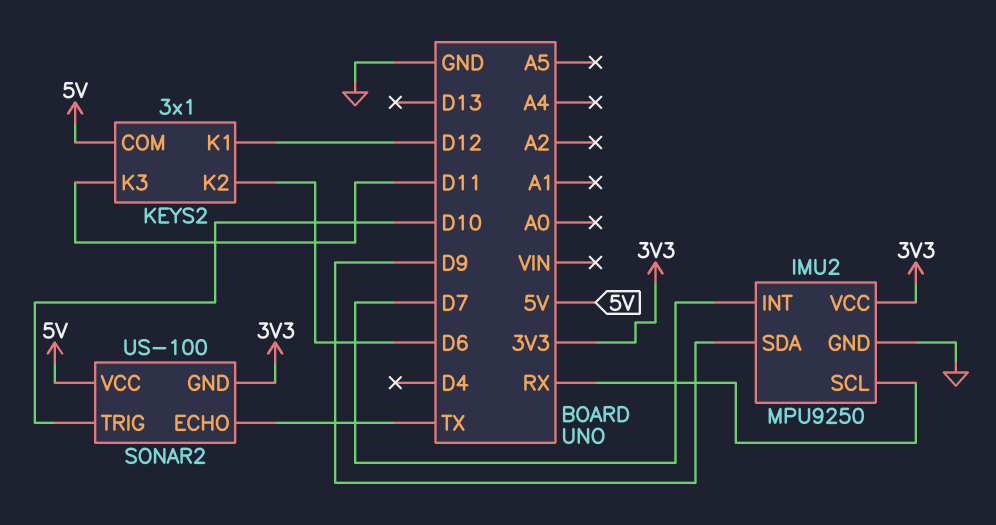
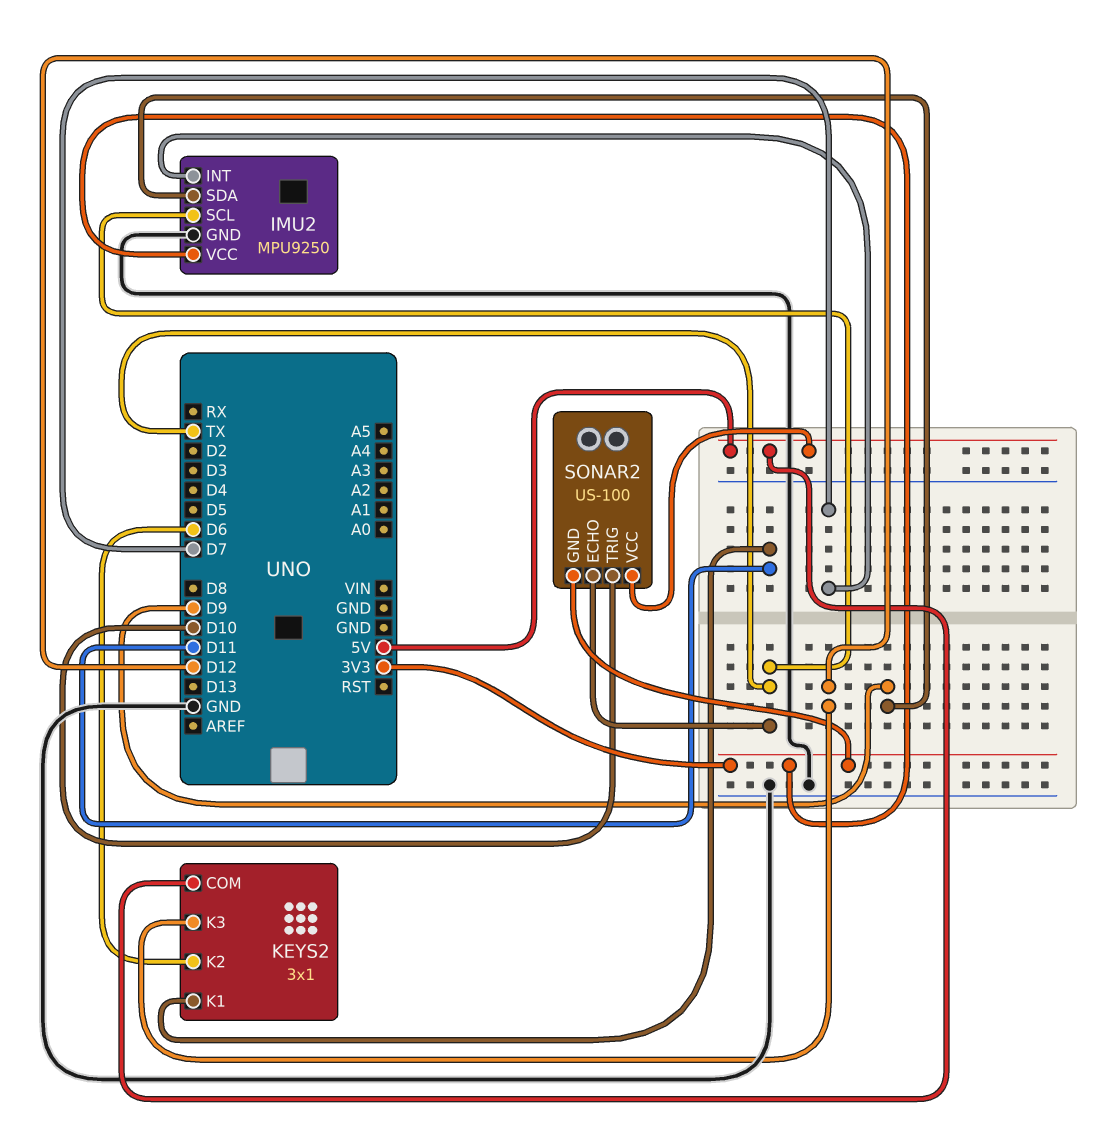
IMU2 pin SCL: RX -> TX
KEYS2 pin K1: D12 -> D11
KEYS2 pin K3: D11 -> D12

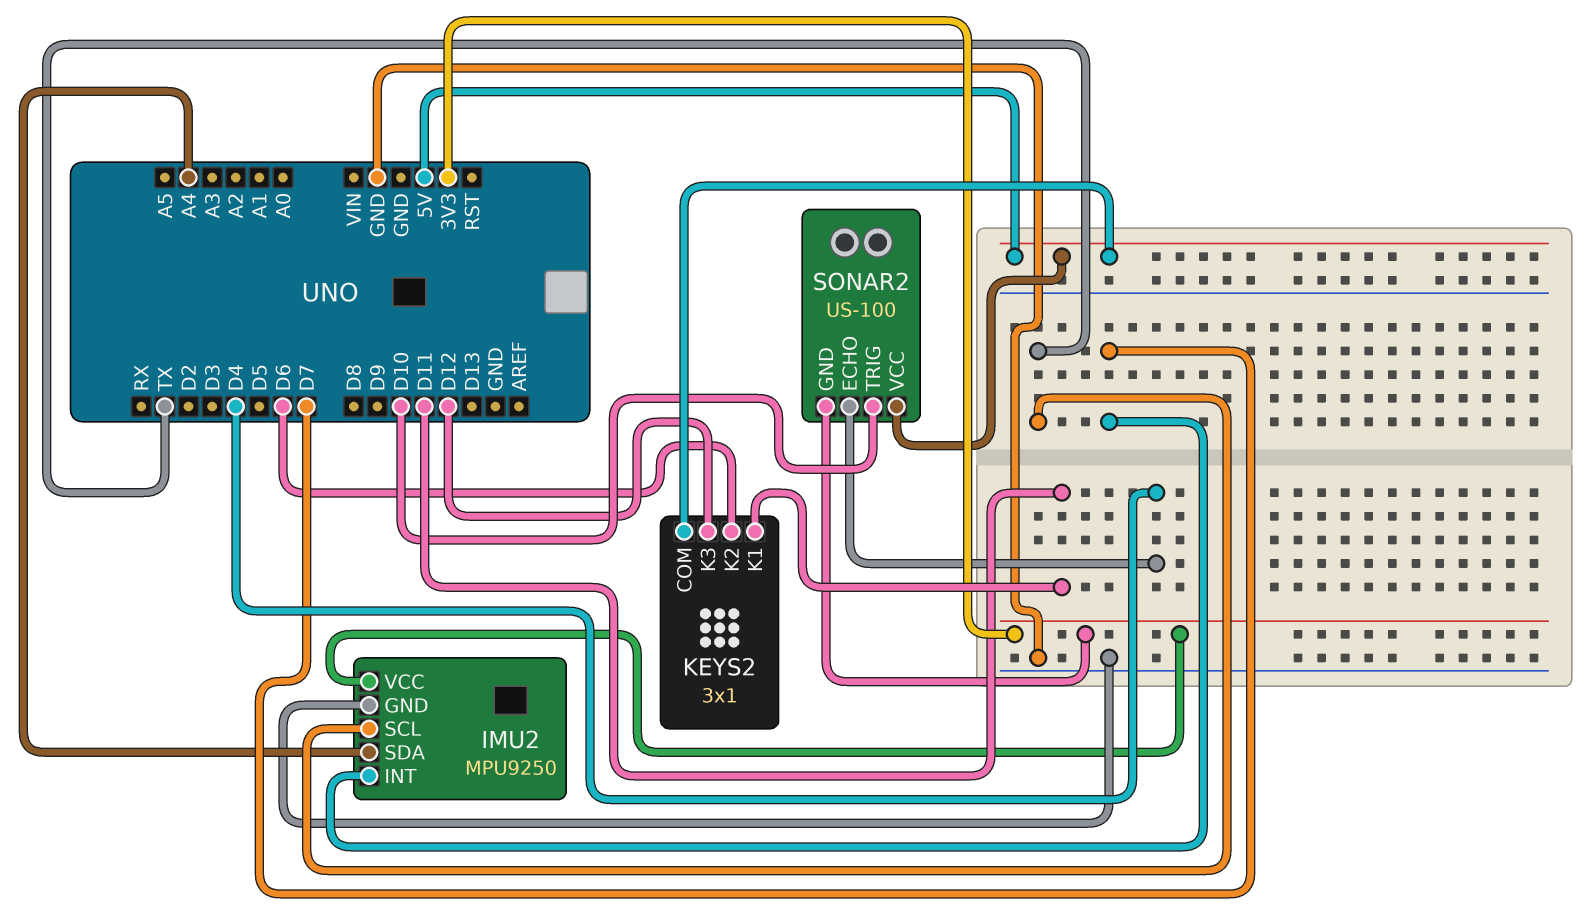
IMU2 pin SDA: D9 -> A4
SONAR2 pin ECHO: TX -> D4

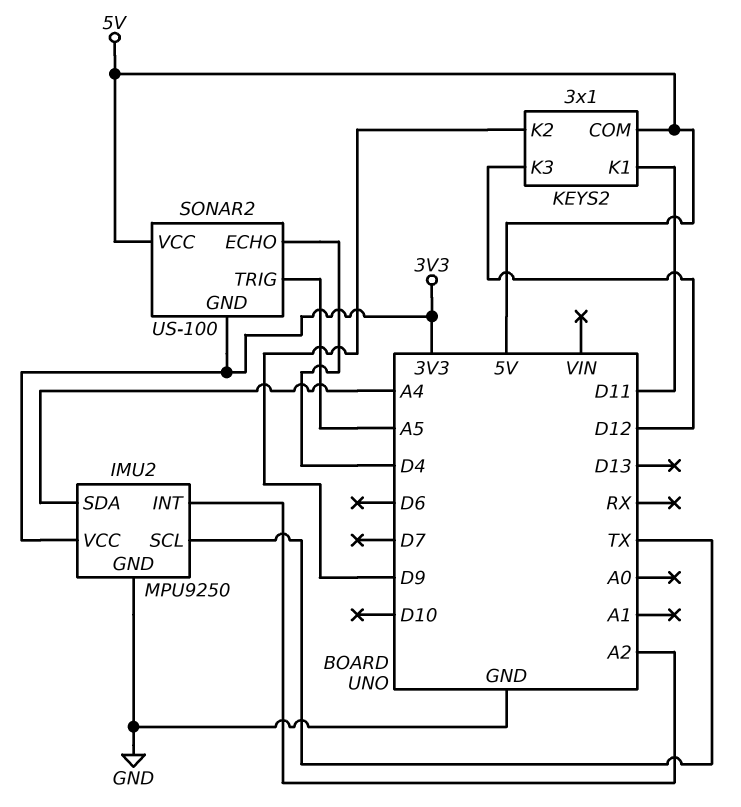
IMU2 pin INT: D7 -> A2
KEYS2 pin K2: D6 -> D9
SONAR2 pin TRIG: D10 -> A5

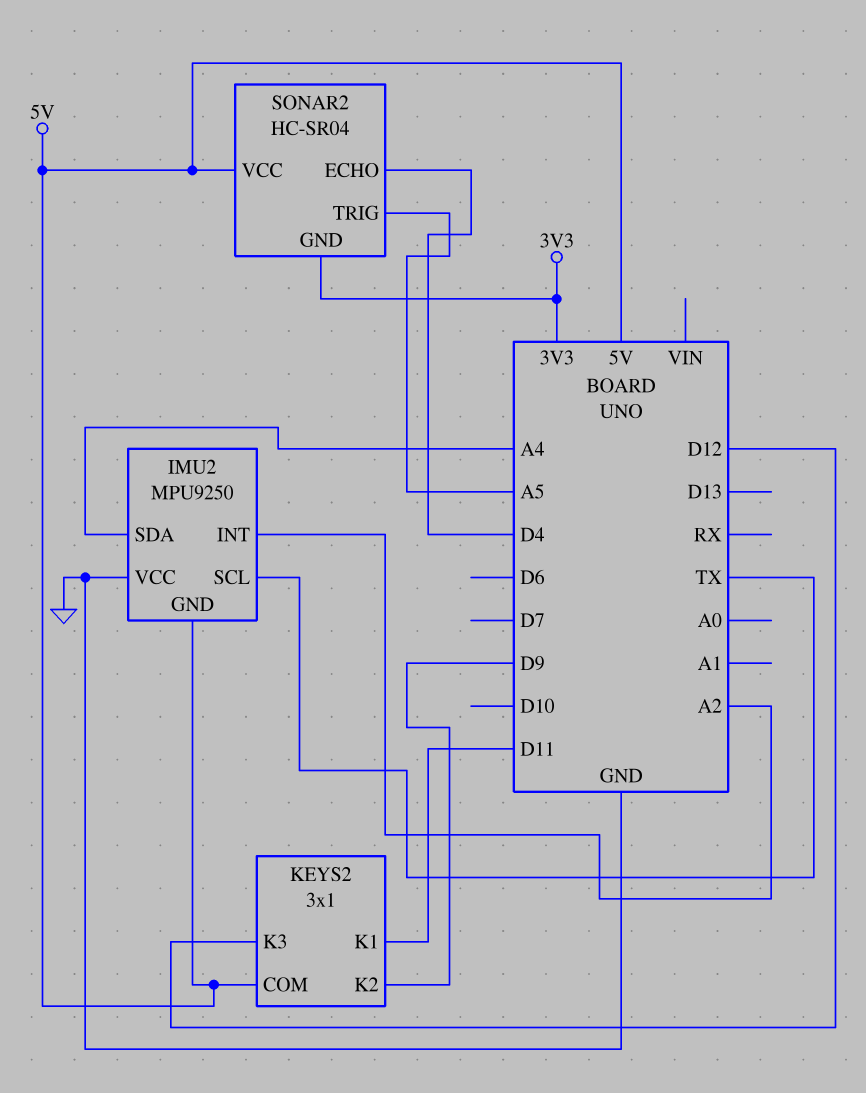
IMU2 pin GND: GND -> 5V
IMU2 pin VCC: 3V3 -> GND
SONAR2: US-100 -> HC-SR04

